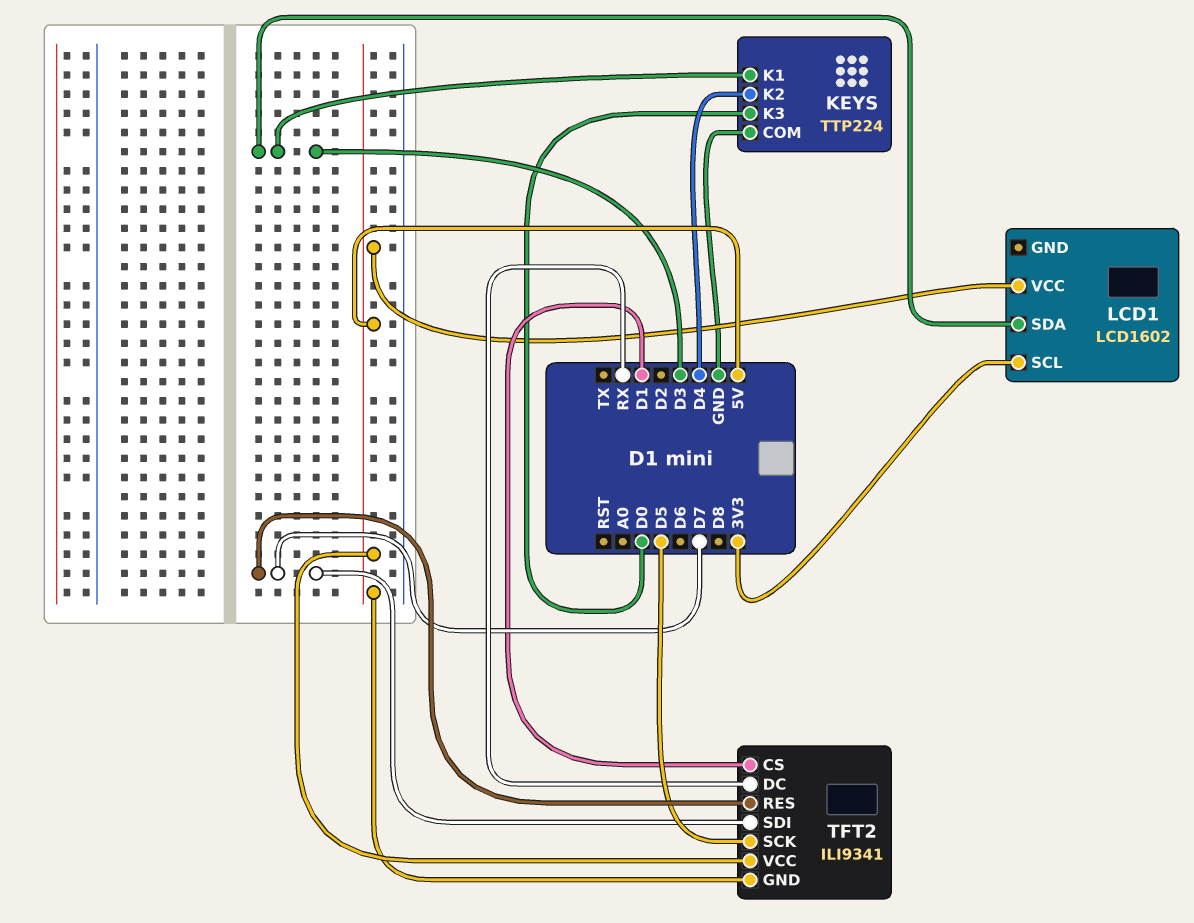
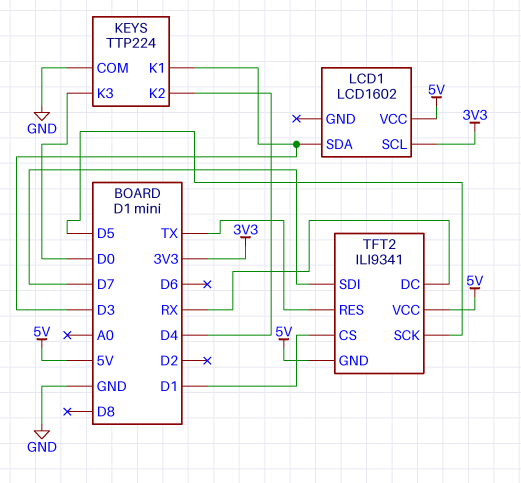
TFT2 pin RES: D7 -> TX

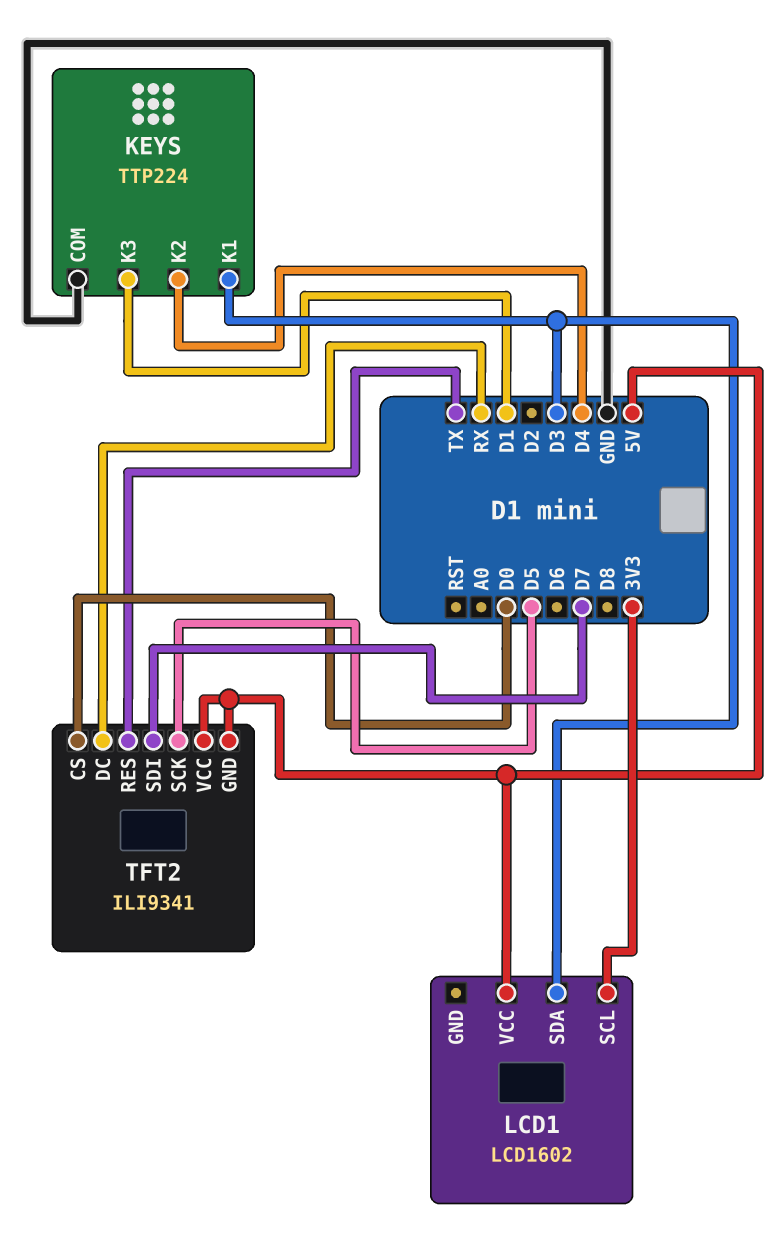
KEYS pin K3: D0 -> D1
TFT2 pin CS: D1 -> D0

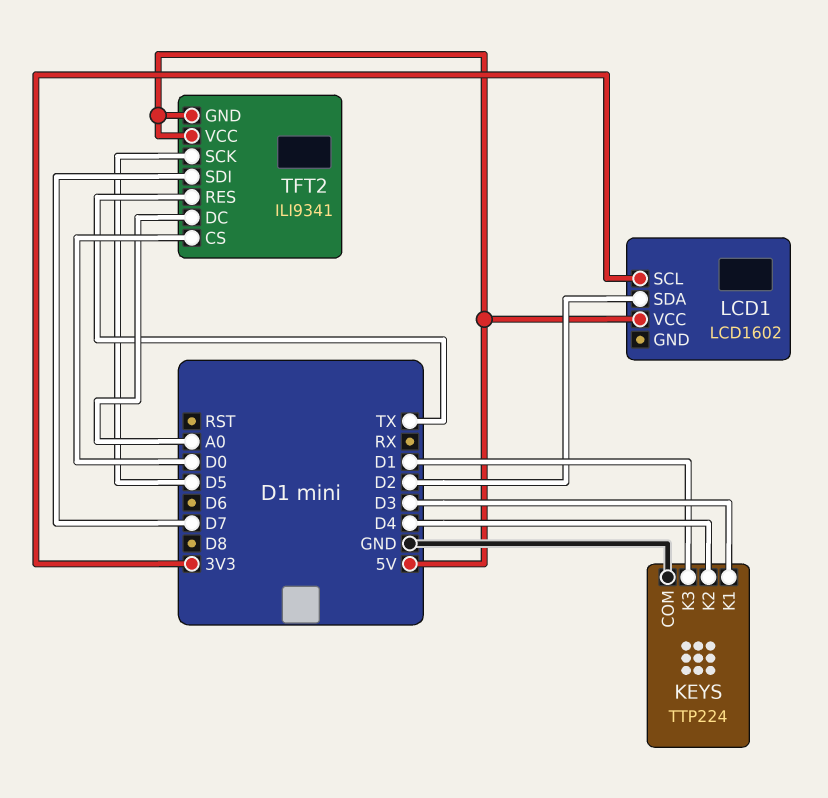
LCD1 pin SDA: D3 -> D2
TFT2 pin DC: RX -> A0

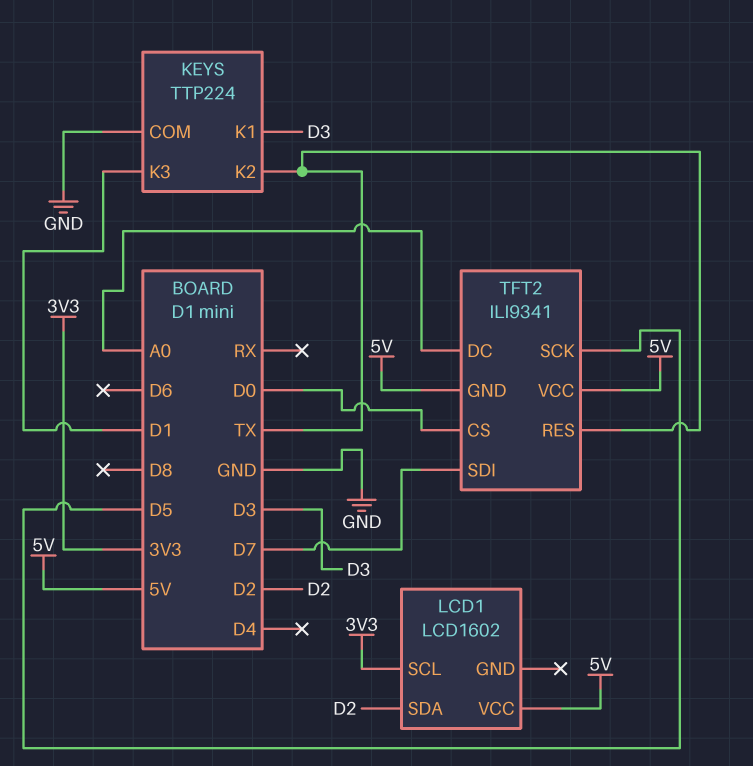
KEYS pin K2: D4 -> TX

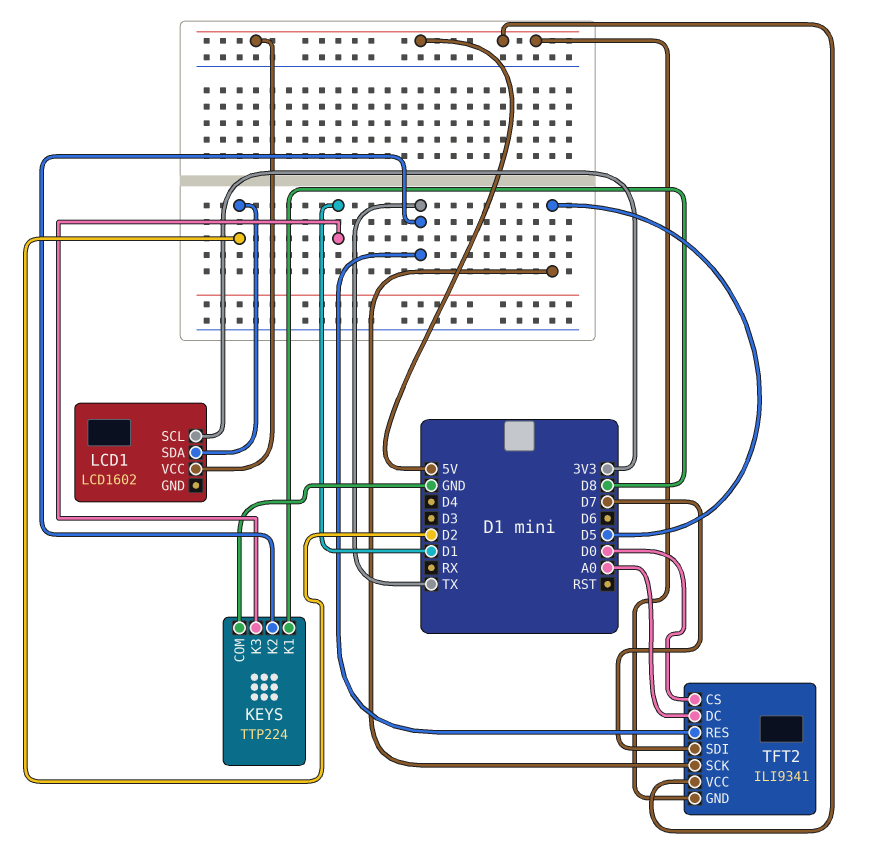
KEYS pin K1: D3 -> D8

